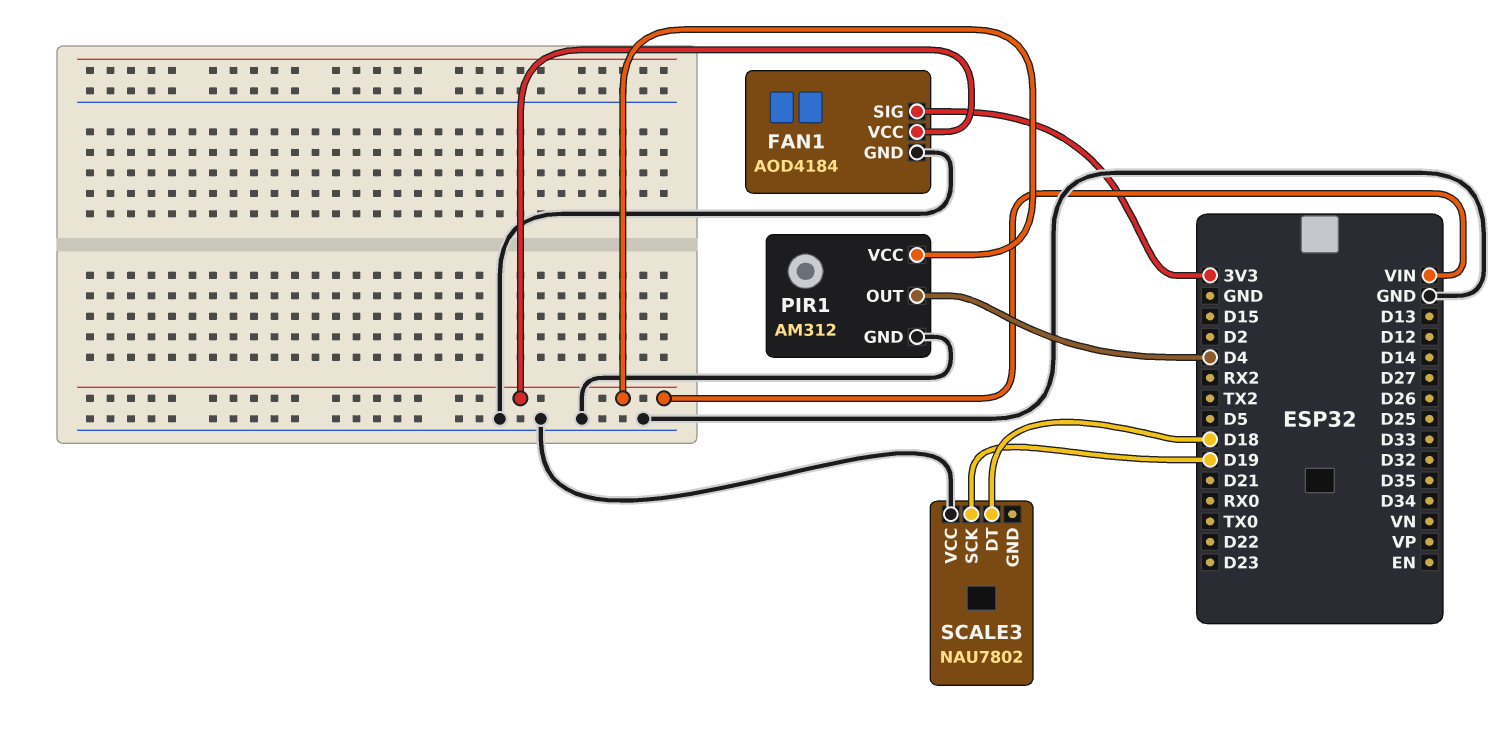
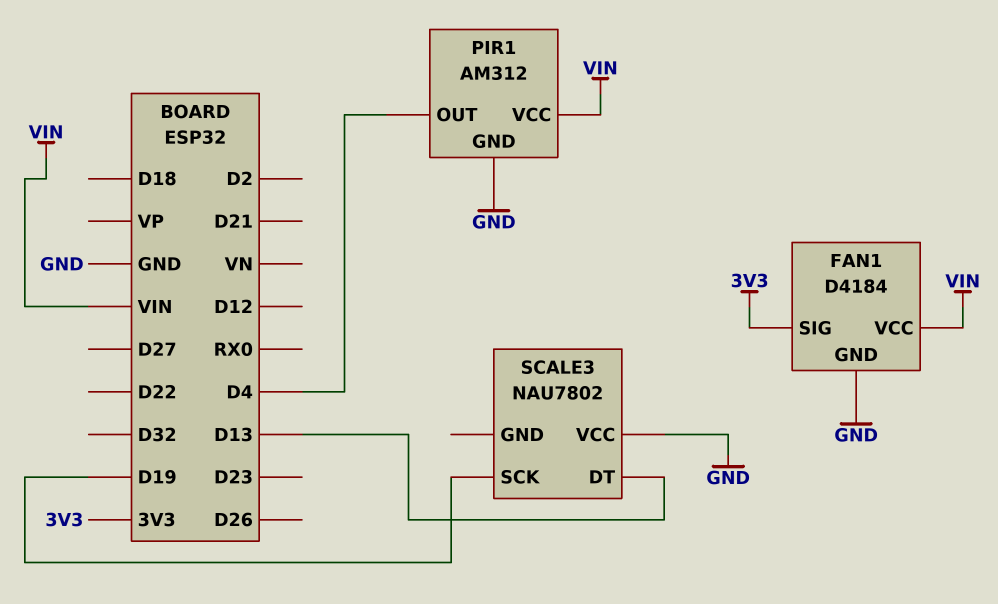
FAN1: AOD4184 -> D4184
SCALE3 pin DT: D18 -> D13

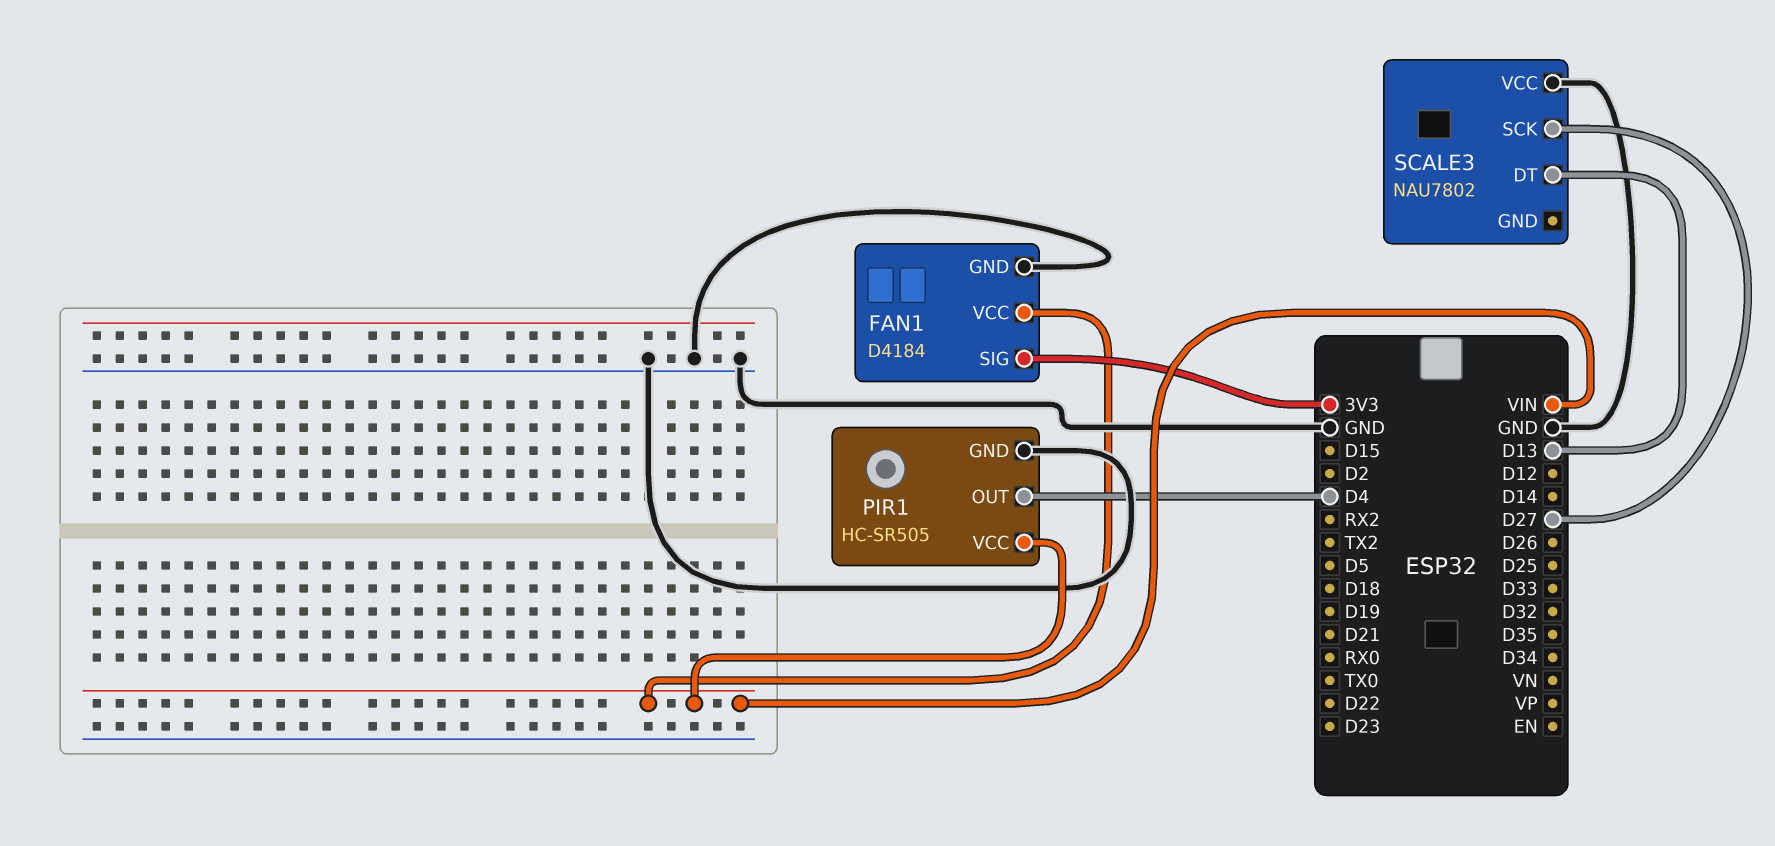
PIR1: AM312 -> HC-SR505
SCALE3 pin SCK: D19 -> D27

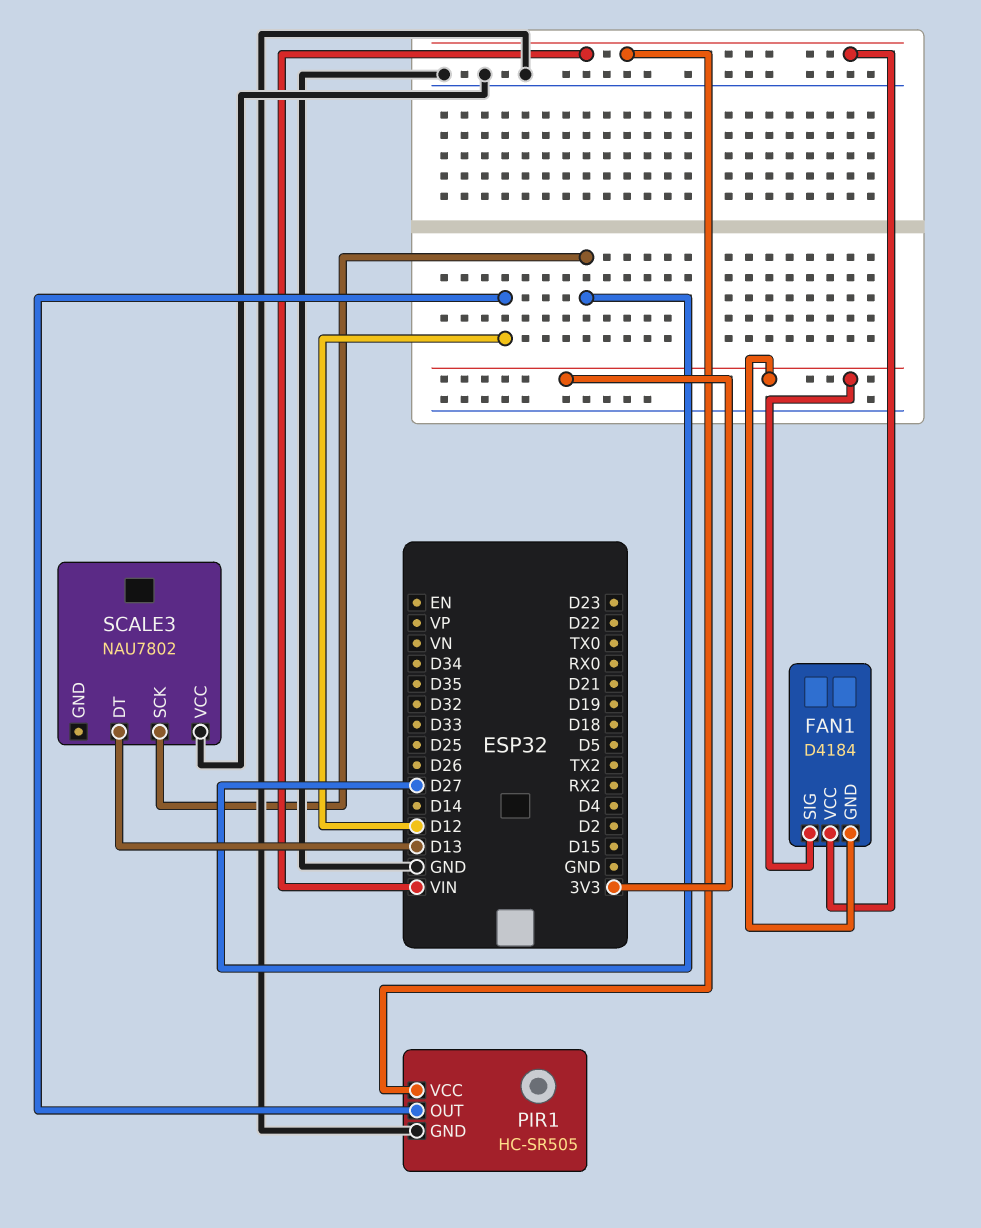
FAN1 pin GND: GND -> 3V3
PIR1 pin OUT: D4 -> D12

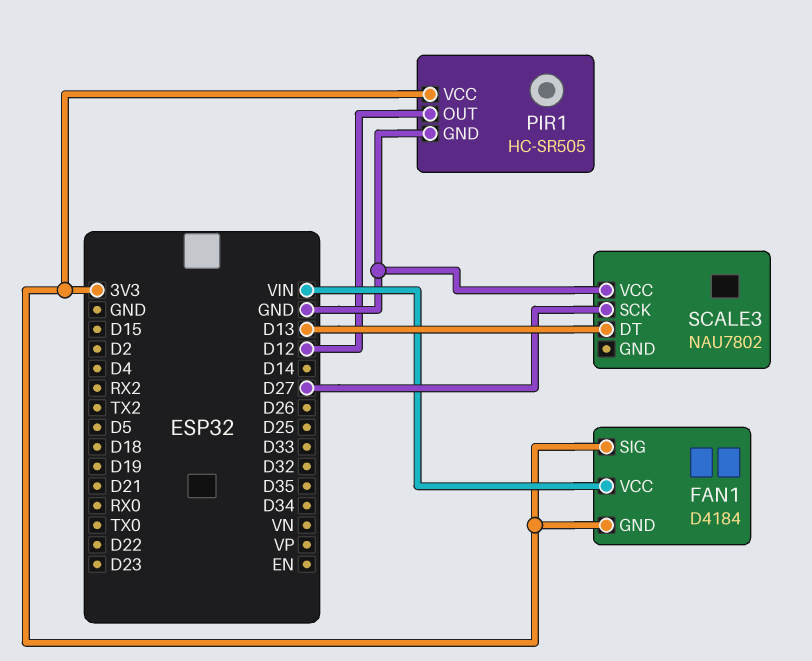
PIR1 pin VCC: VIN -> 3V3

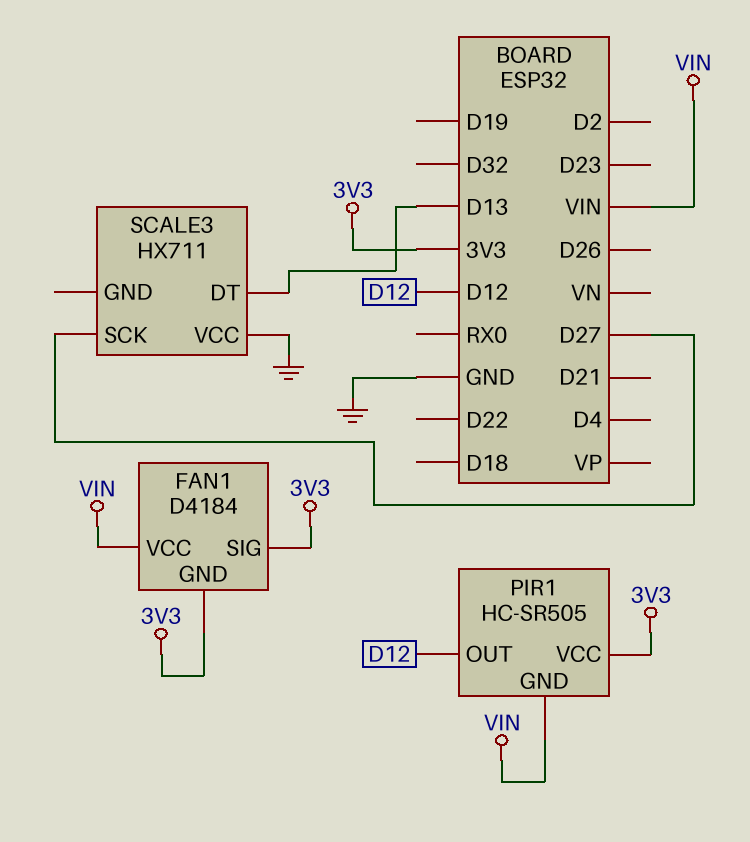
PIR1 pin GND: GND -> VIN
SCALE3: NAU7802 -> HX711

